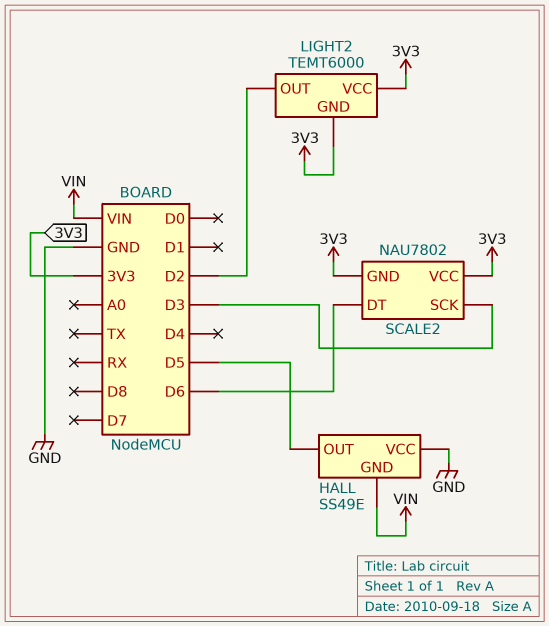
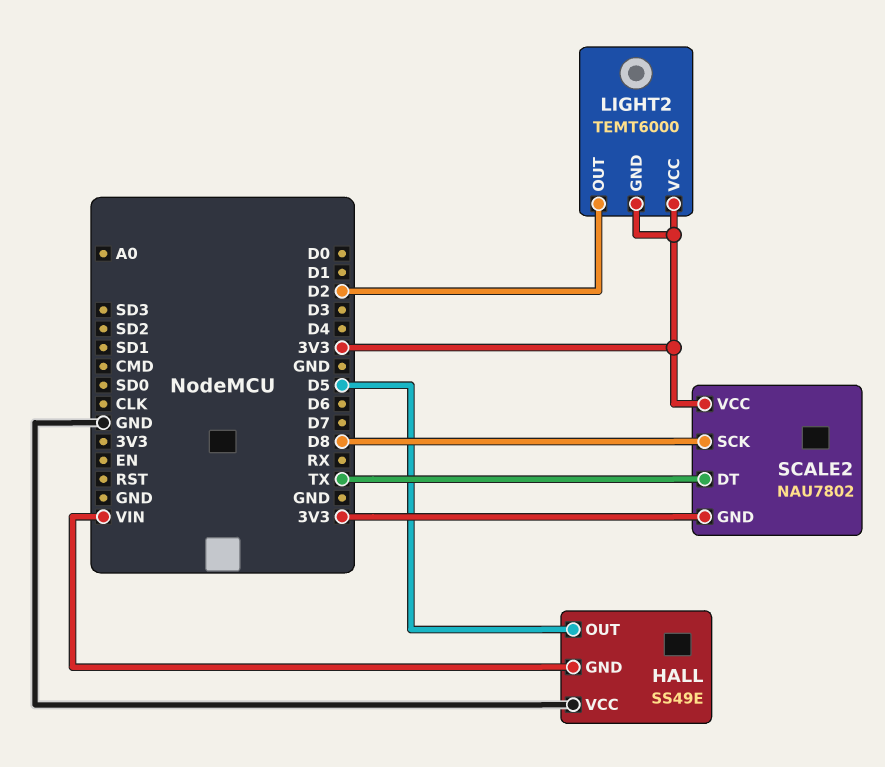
SCALE2 pin DT: D6 -> TX
SCALE2 pin SCK: D3 -> D8

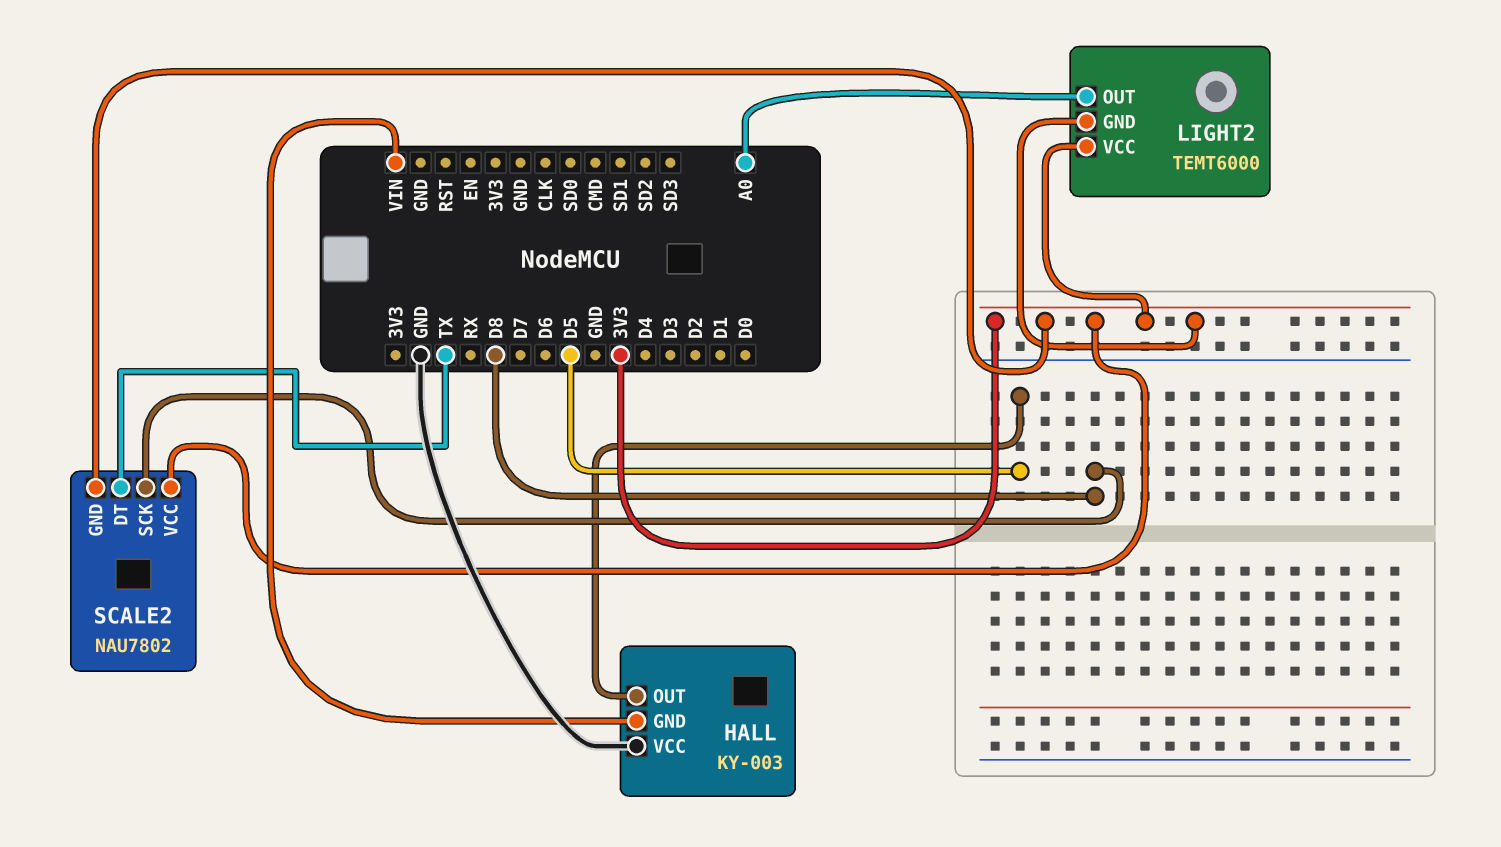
HALL: SS49E -> KY-003
LIGHT2 pin OUT: D2 -> A0

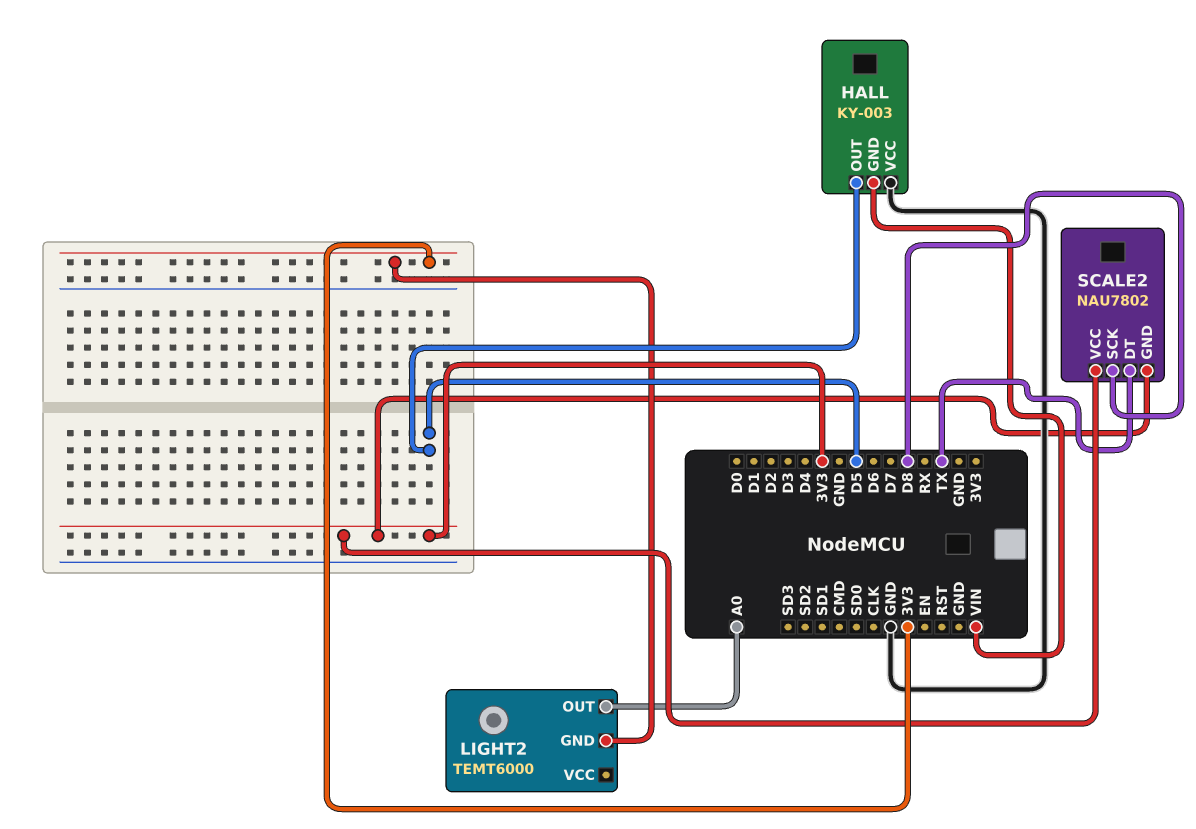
LIGHT2 pin VCC: 3V3 -> none

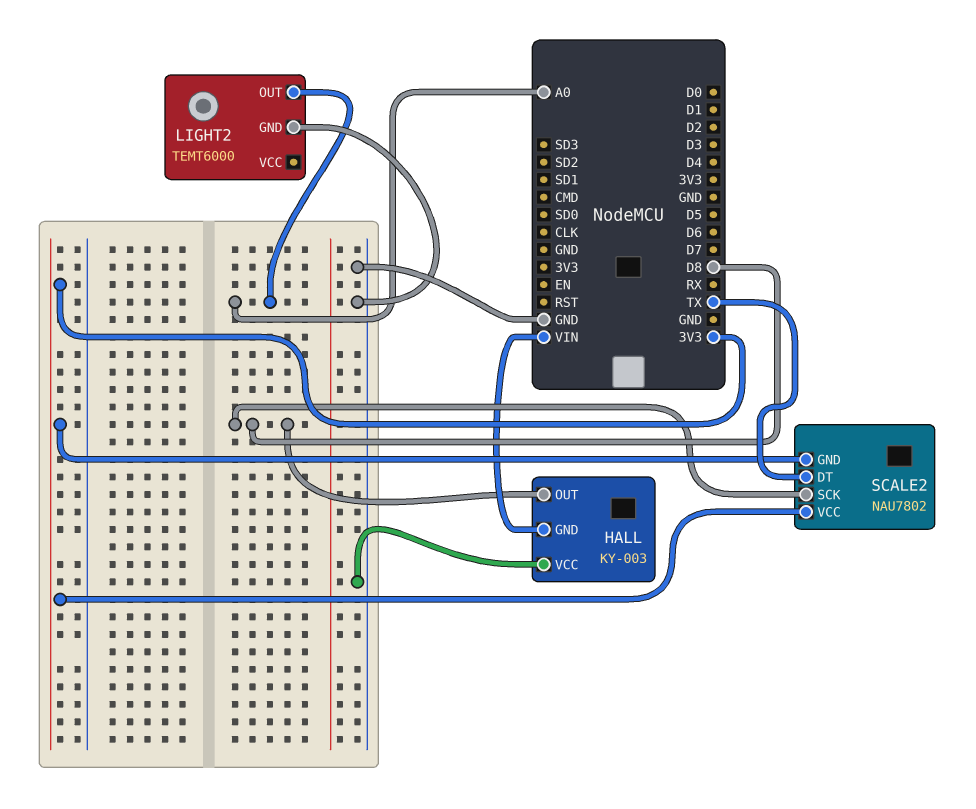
HALL pin OUT: D5 -> D8
LIGHT2 pin GND: 3V3 -> GND

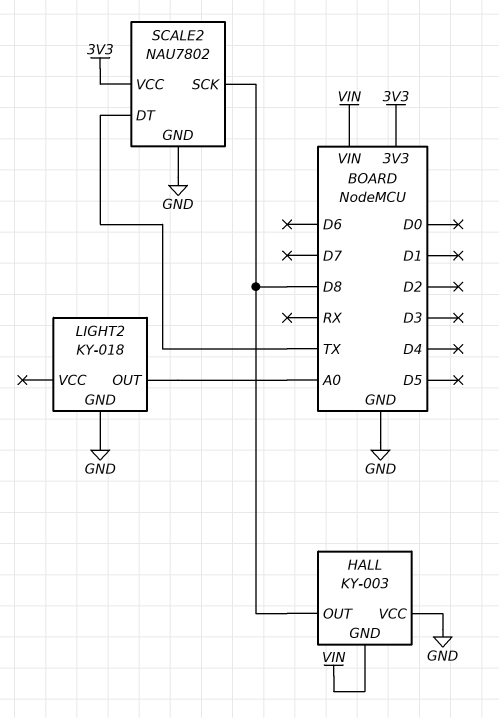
LIGHT2: TEMT6000 -> KY-018
SCALE2 pin GND: 3V3 -> GND

